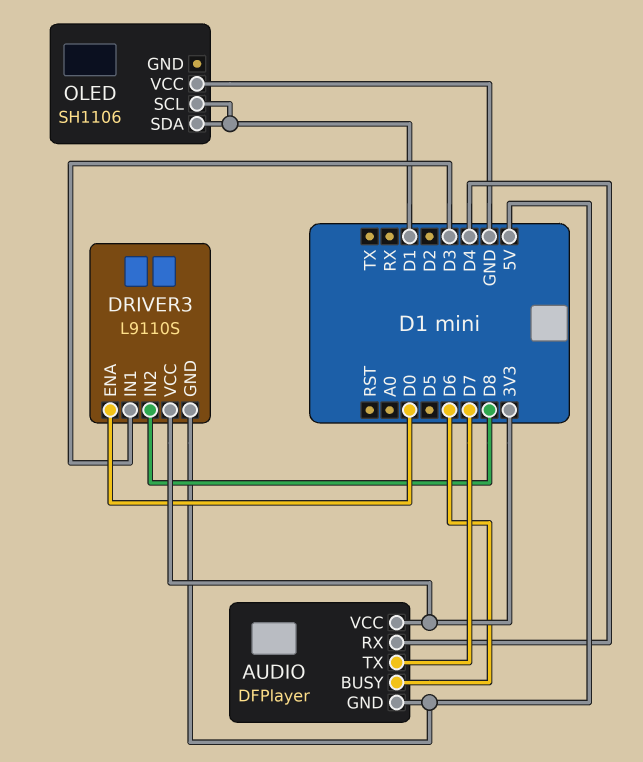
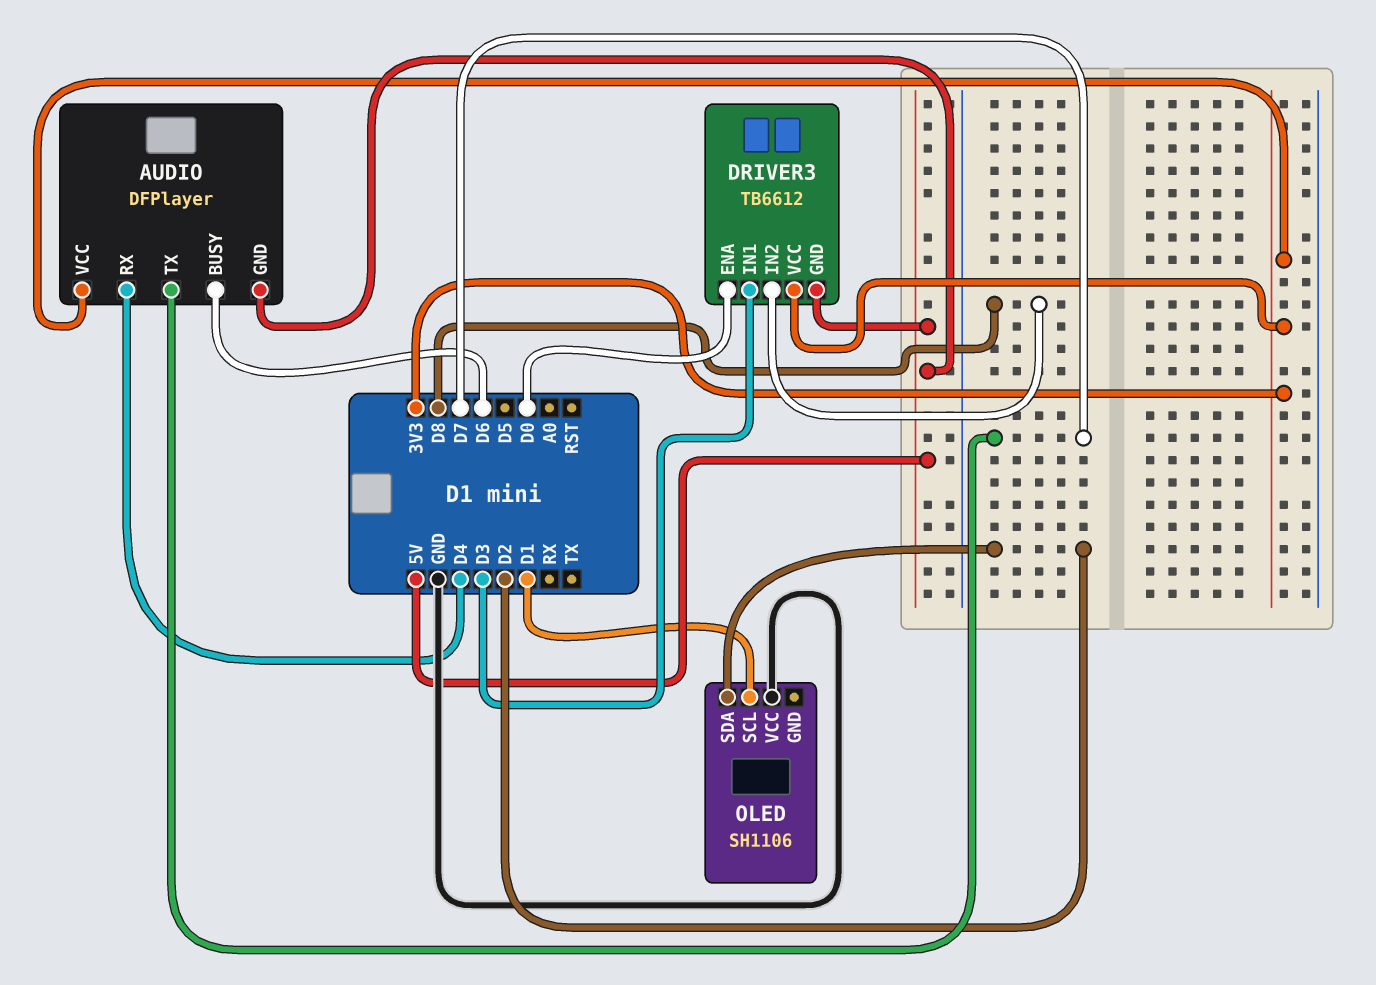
DRIVER3: L9110S -> TB6612
OLED pin SDA: D1 -> D2

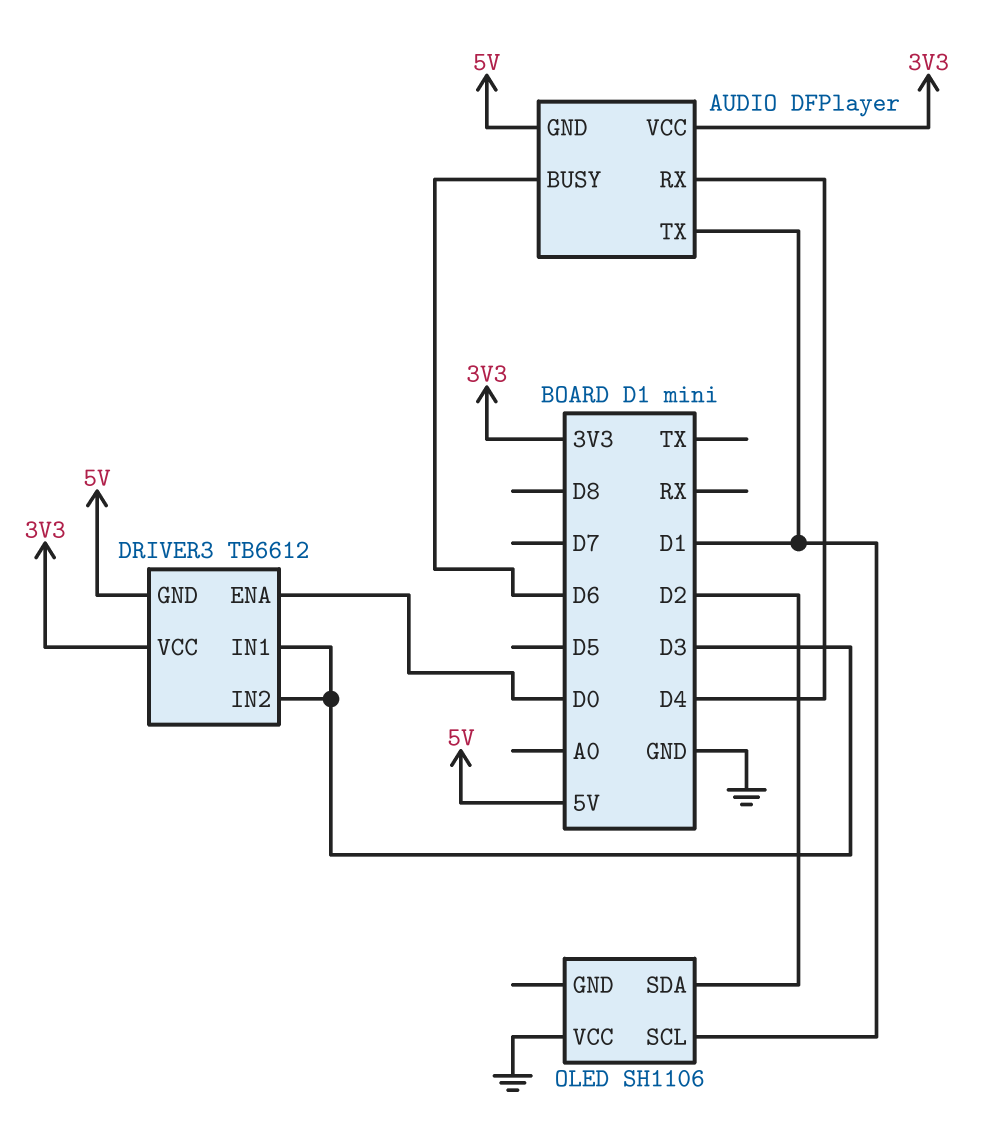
AUDIO pin TX: D7 -> D1
DRIVER3 pin IN2: D8 -> D3

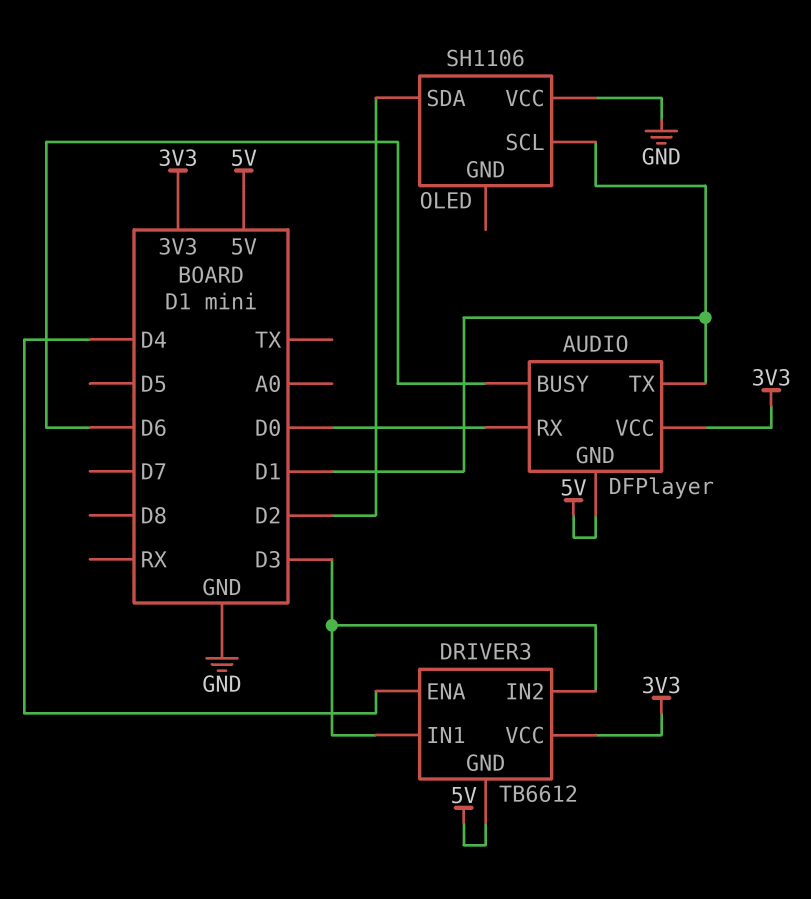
AUDIO pin RX: D4 -> D0
DRIVER3 pin ENA: D0 -> D4

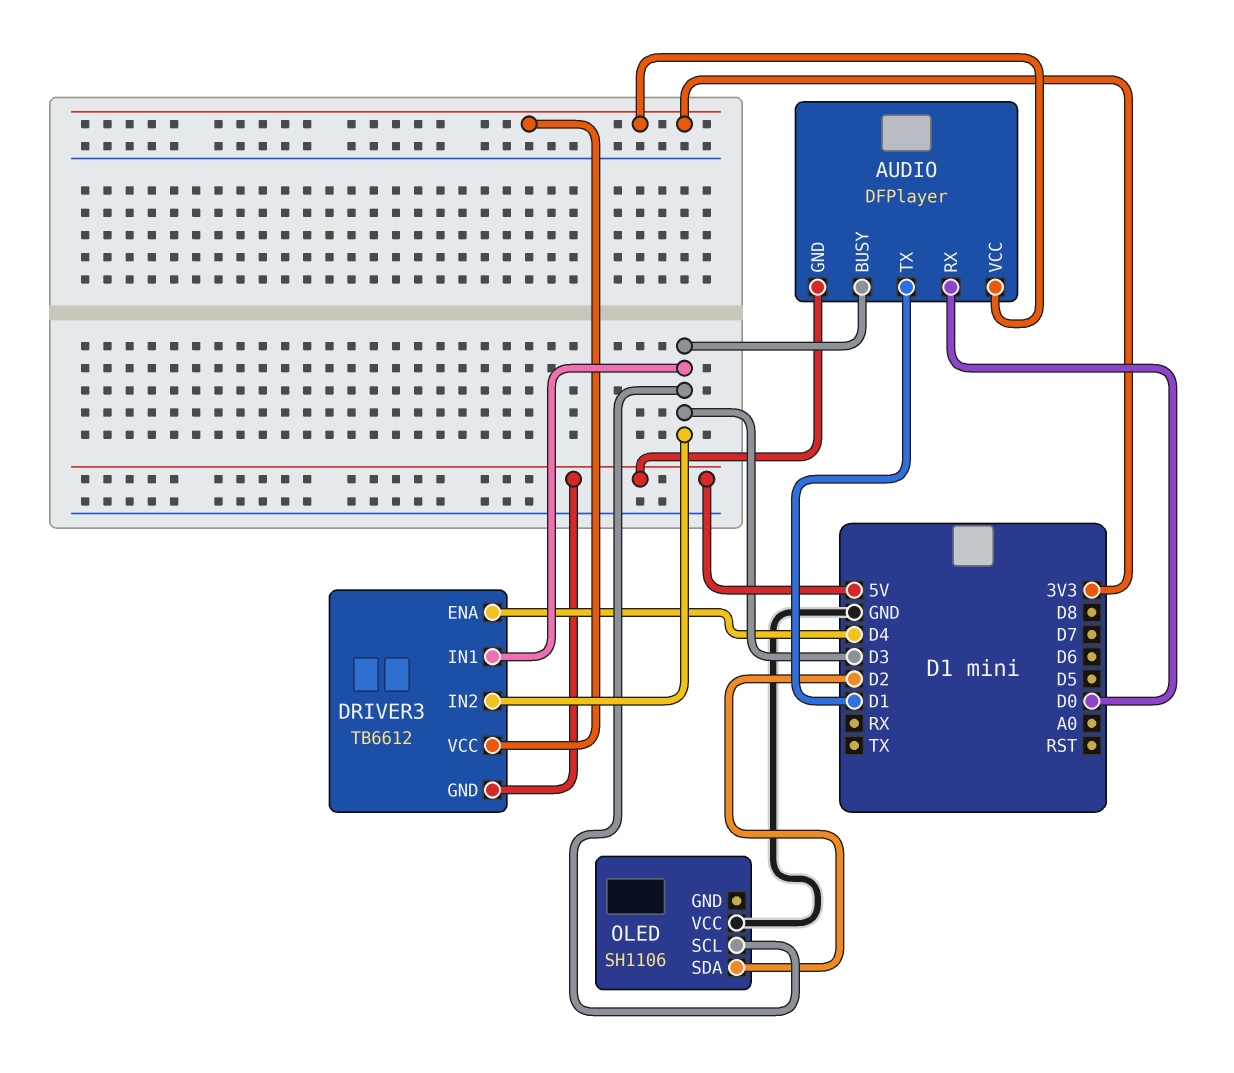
AUDIO pin BUSY: D6 -> D3
OLED pin SCL: D1 -> D3

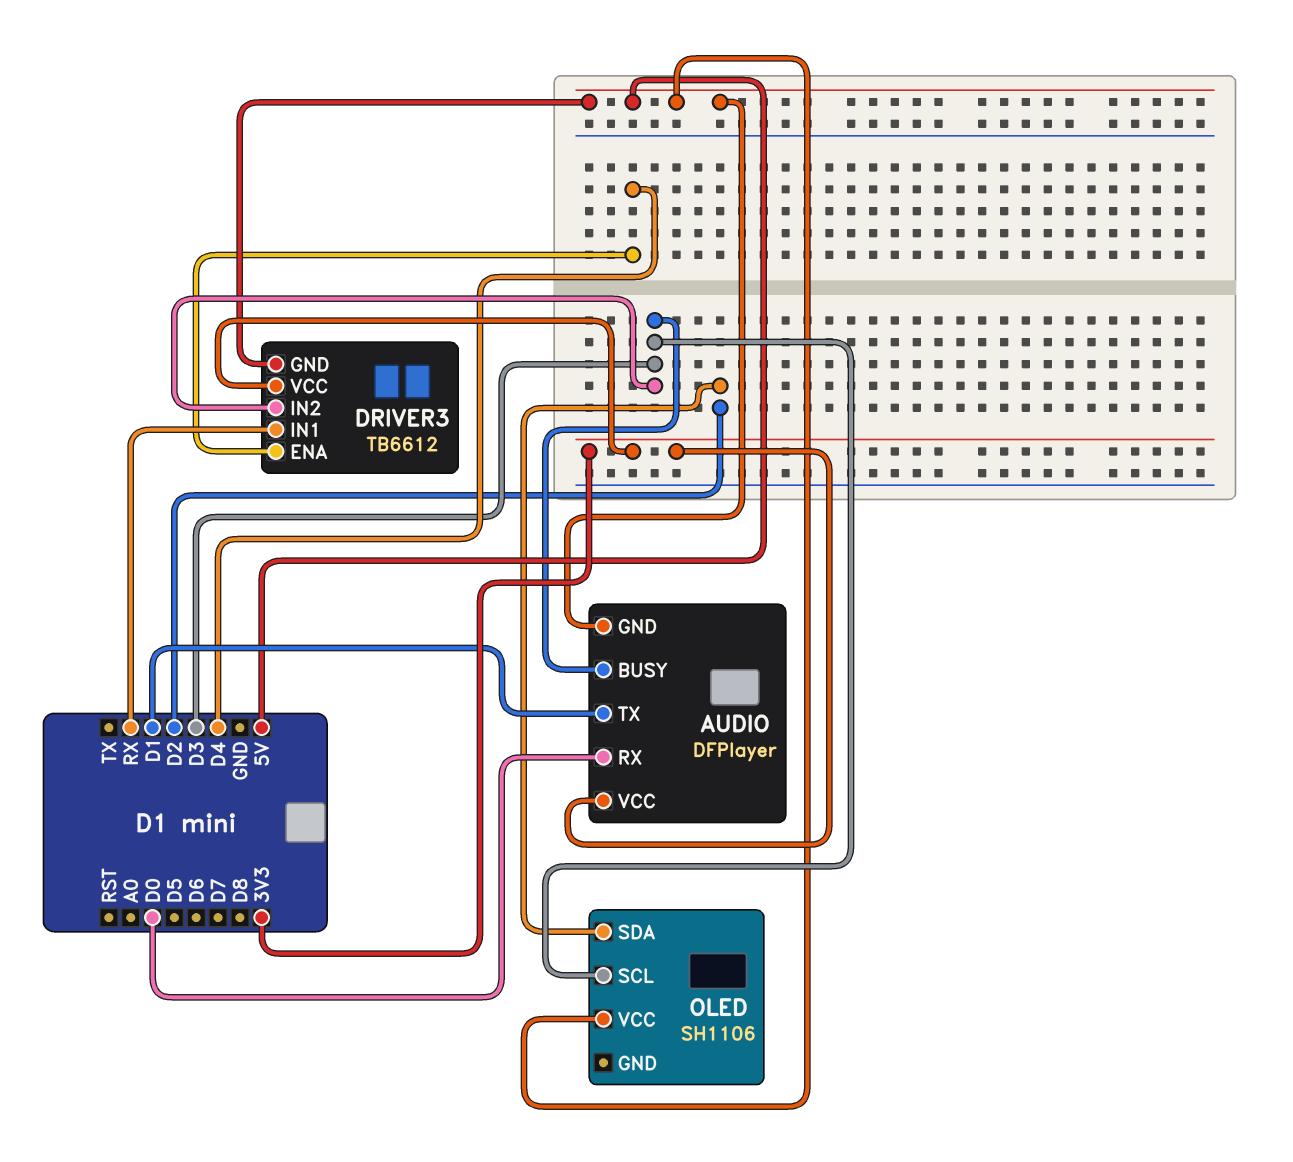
DRIVER3 pin IN1: D3 -> RX
OLED pin VCC: GND -> 5V

